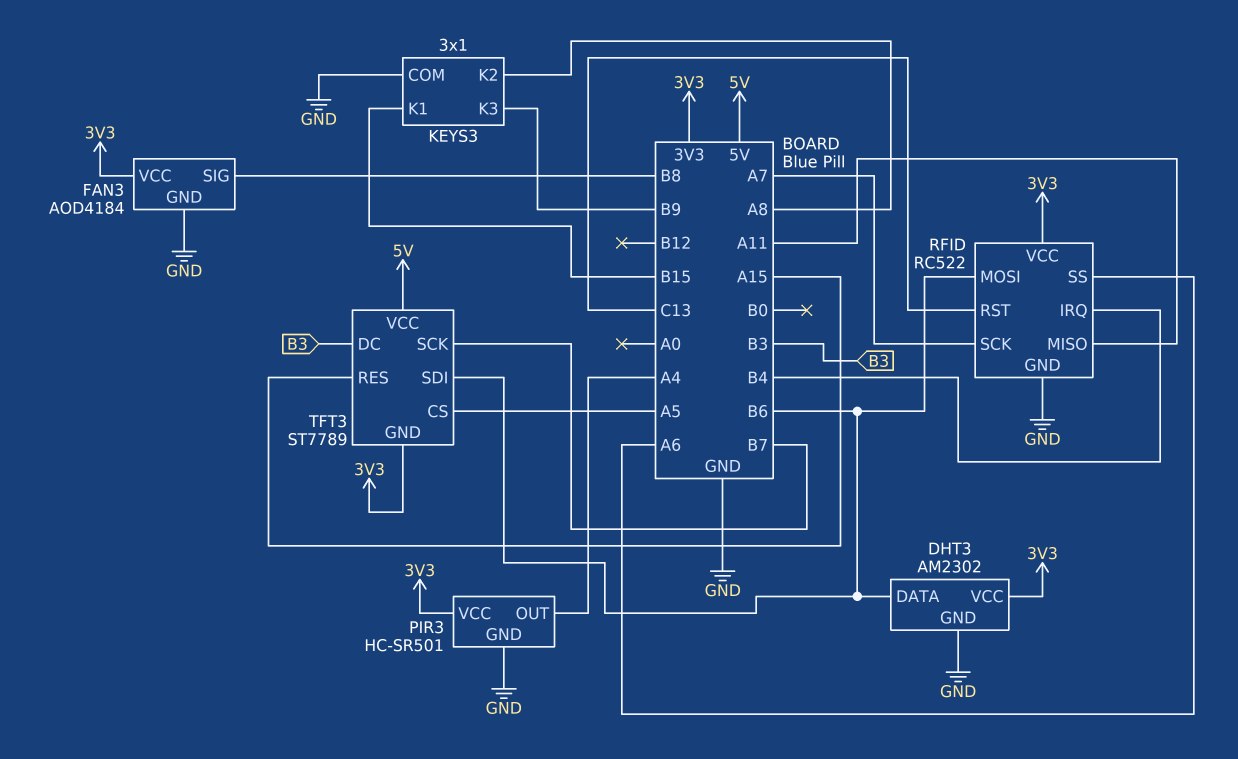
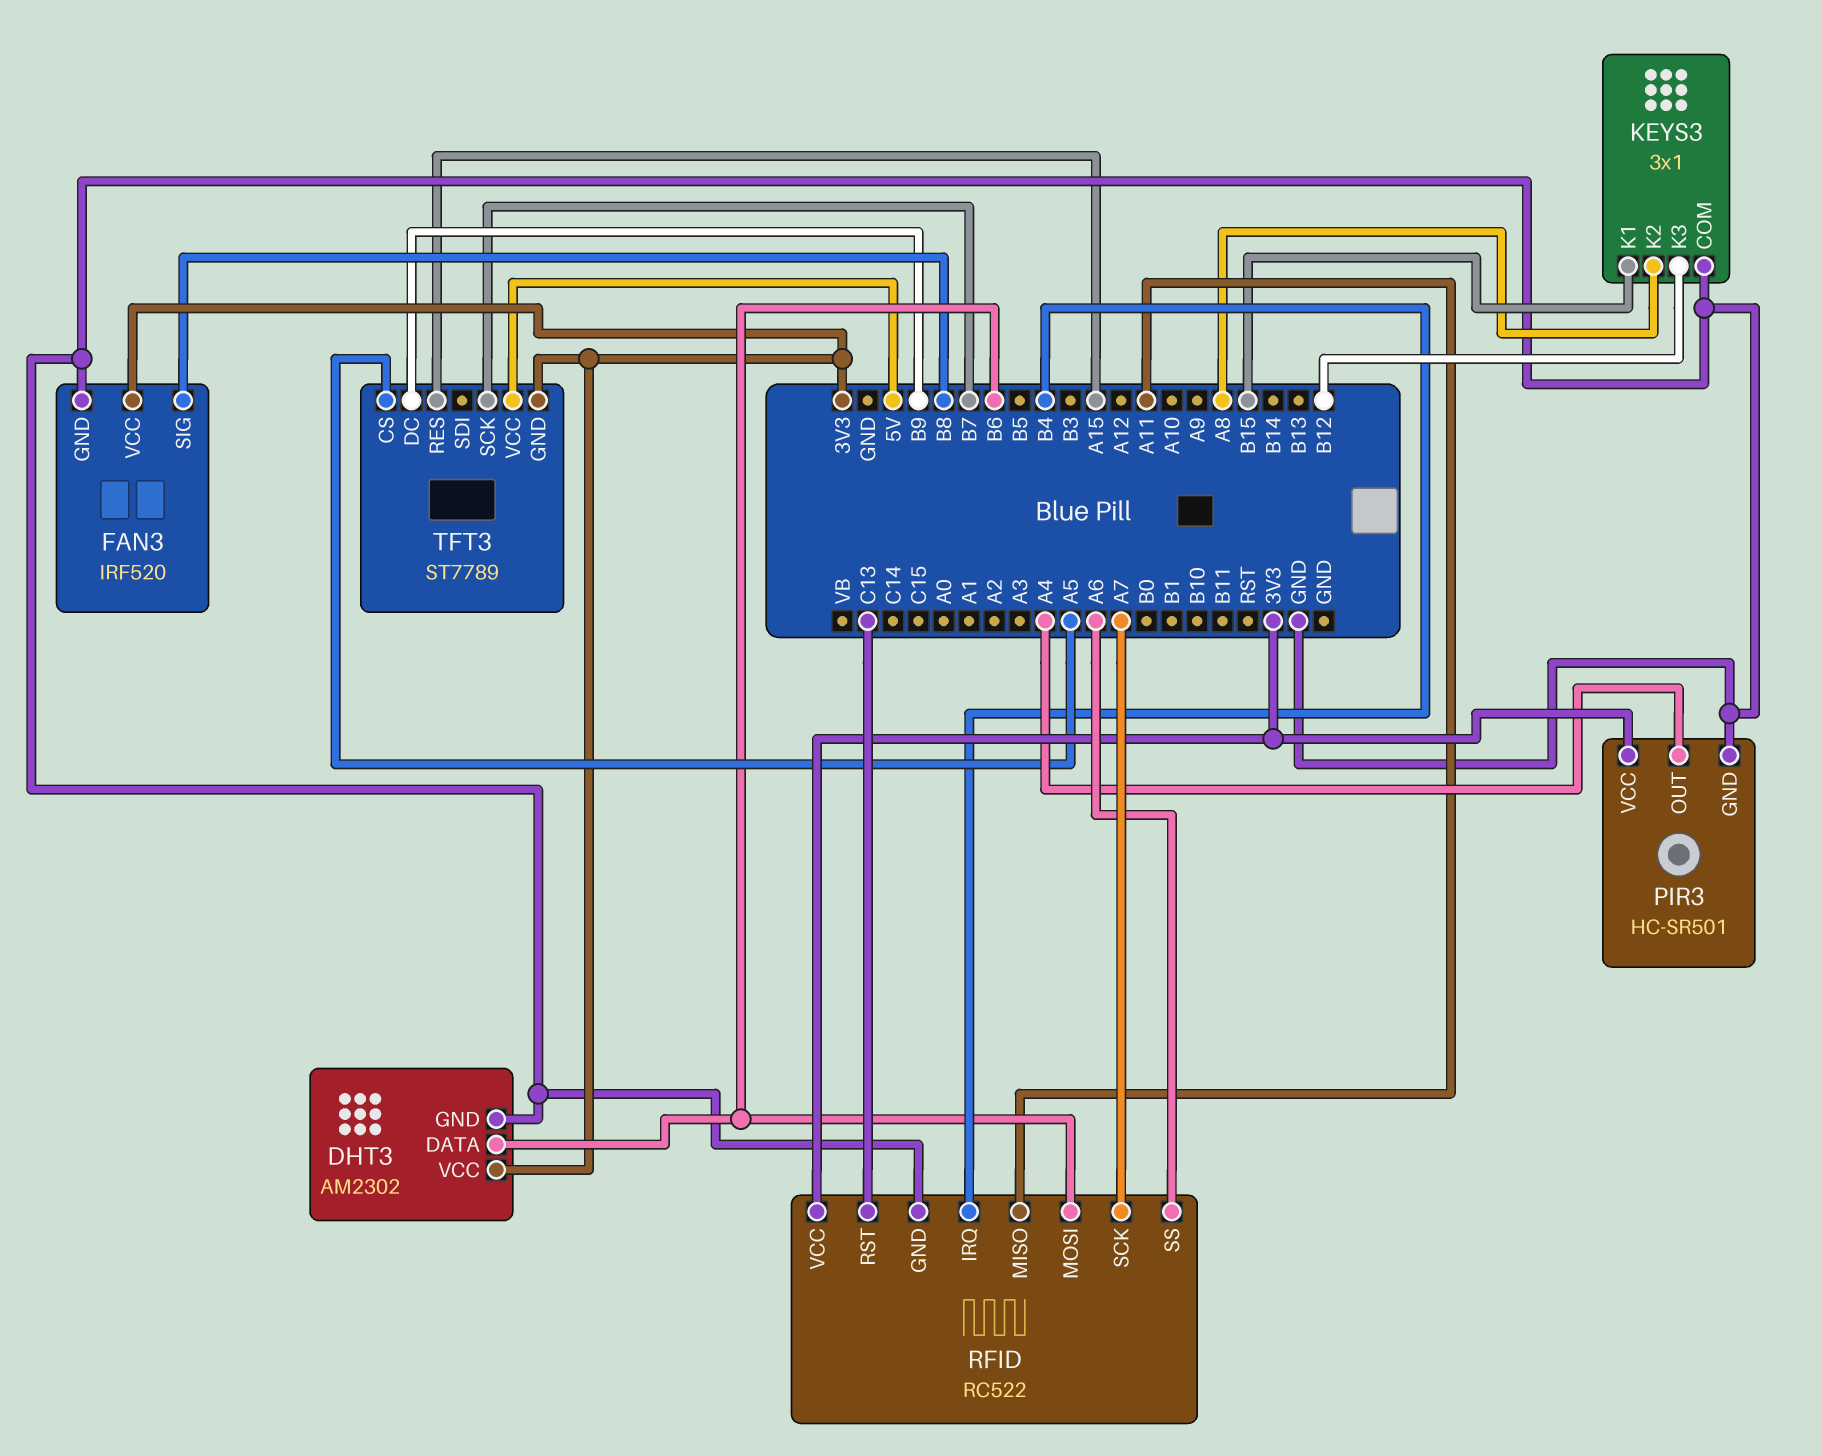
FAN3: AOD4184 -> IRF520
KEYS3 pin K3: B9 -> B12
TFT3 pin DC: B3 -> B9
TFT3 pin SDI: B6 -> none

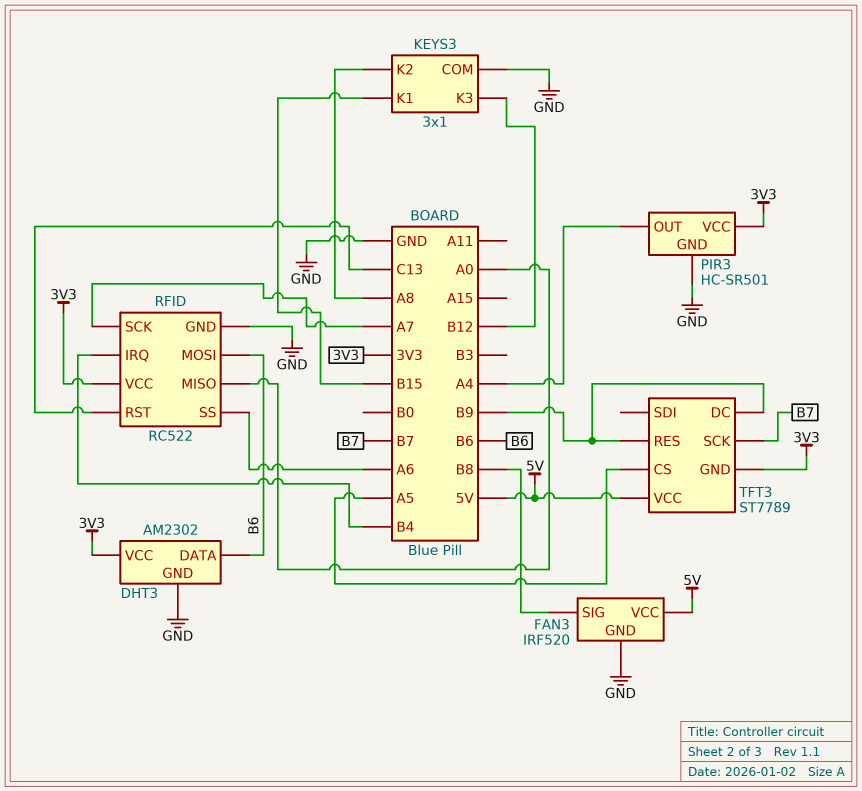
FAN3 pin VCC: 3V3 -> 5V
RFID pin MISO: A11 -> A0
TFT3 pin RES: A15 -> B9

